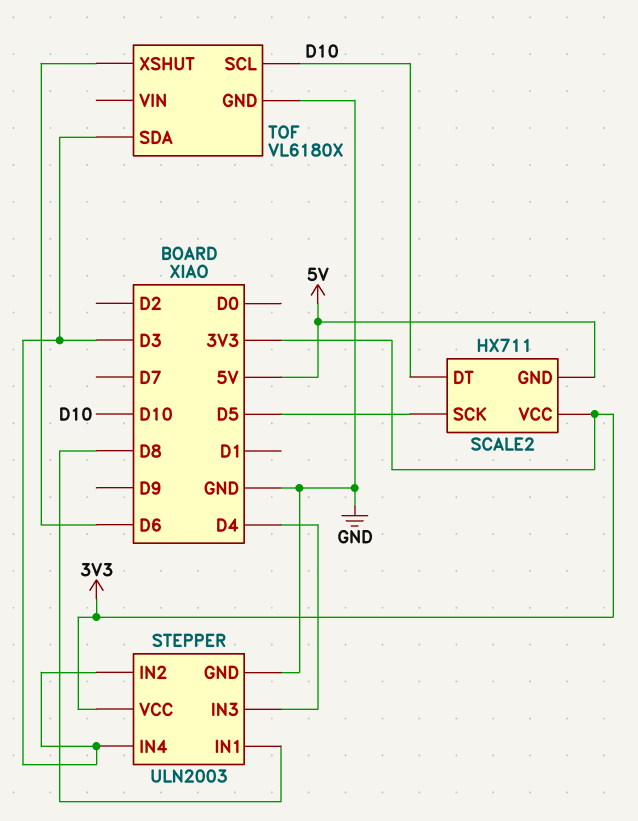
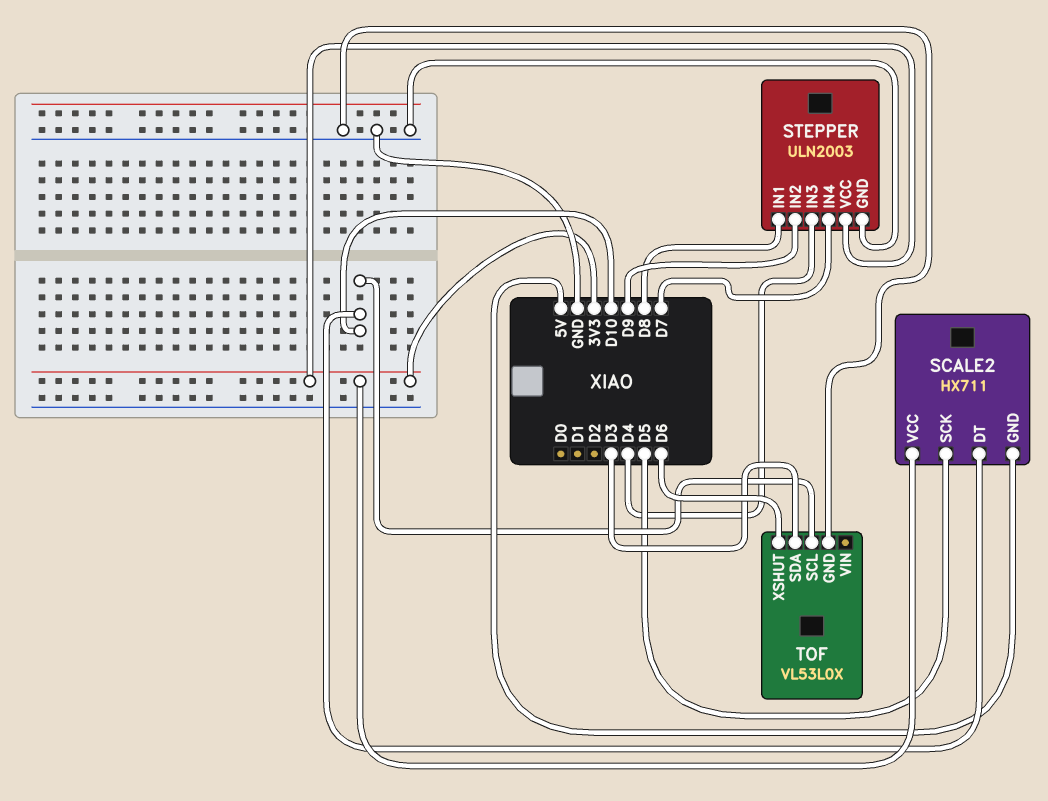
STEPPER pin IN2: D3 -> D9
STEPPER pin IN4: D3 -> D7
TOF: VL6180X -> VL53L0X

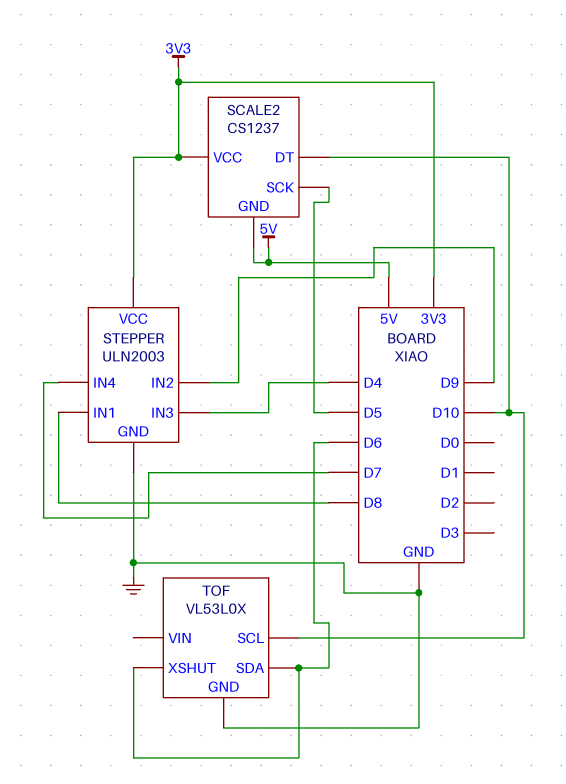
SCALE2: HX711 -> CS1237
TOF pin SDA: D3 -> D6

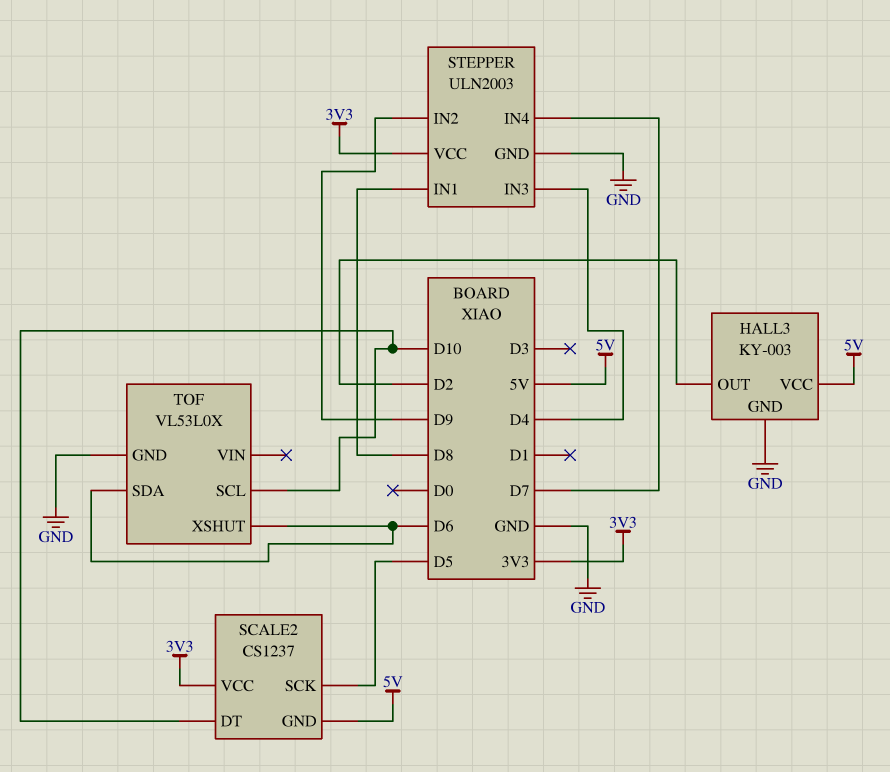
HALL3: none -> KY-003
HALL3 pin GND: none -> GND
HALL3 pin OUT: none -> D2
HALL3 pin VCC: none -> 5V

